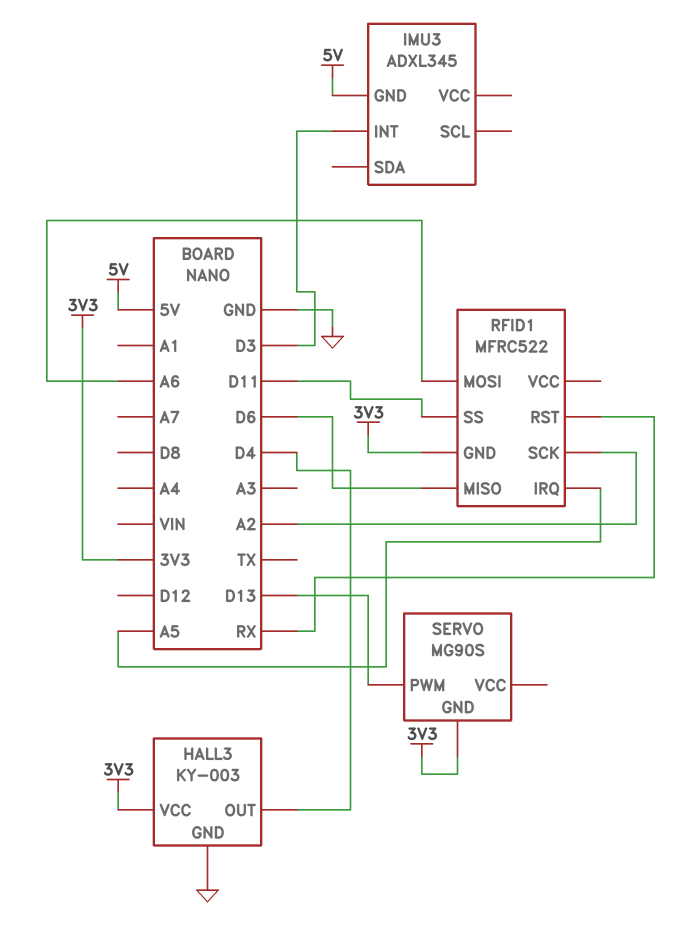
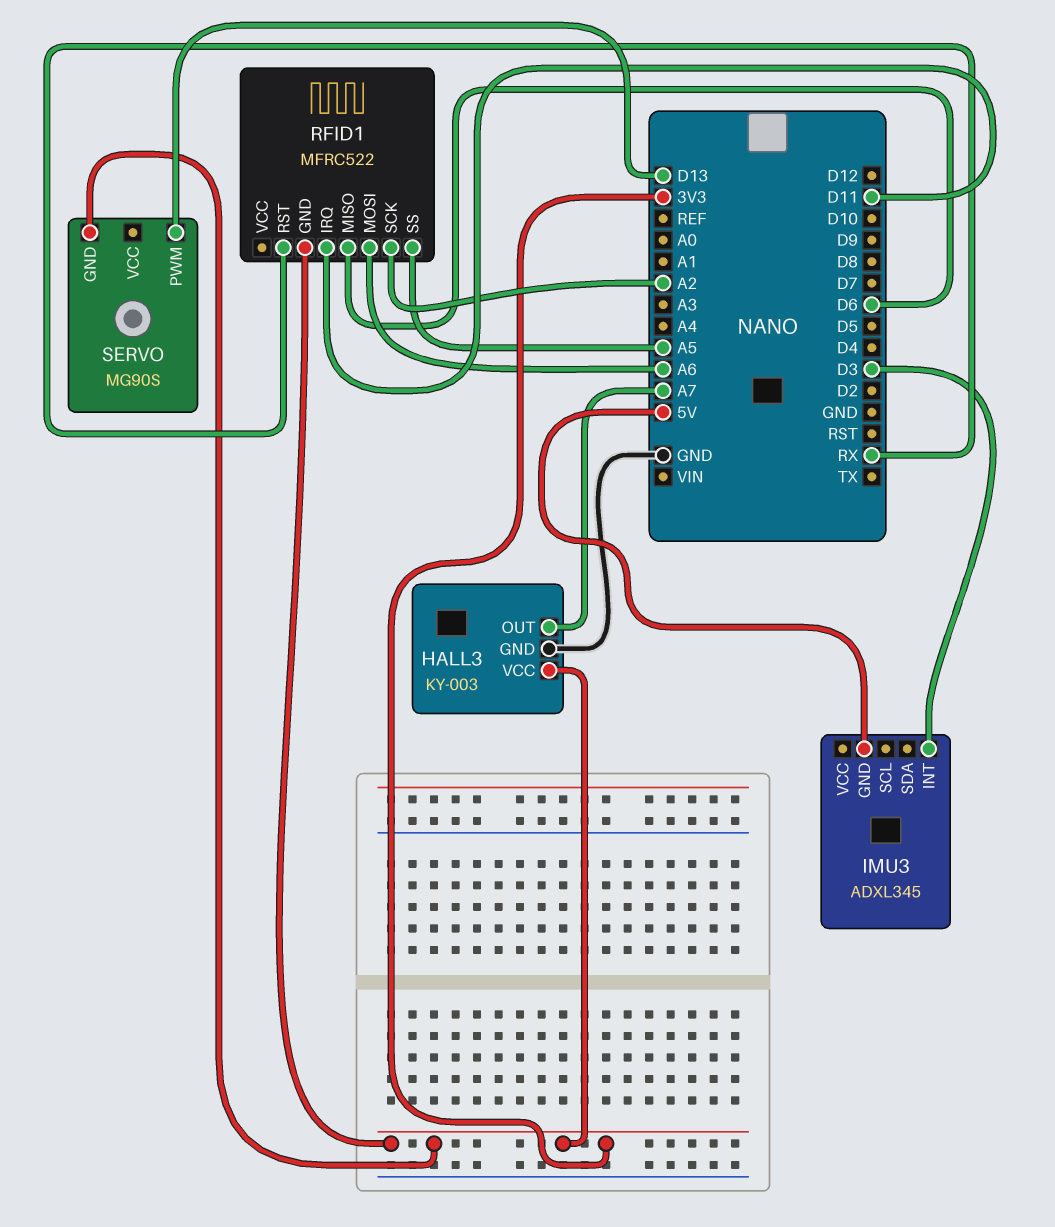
HALL3 pin OUT: D4 -> A7
RFID1 pin IRQ: A5 -> D11
RFID1 pin SS: D11 -> A5

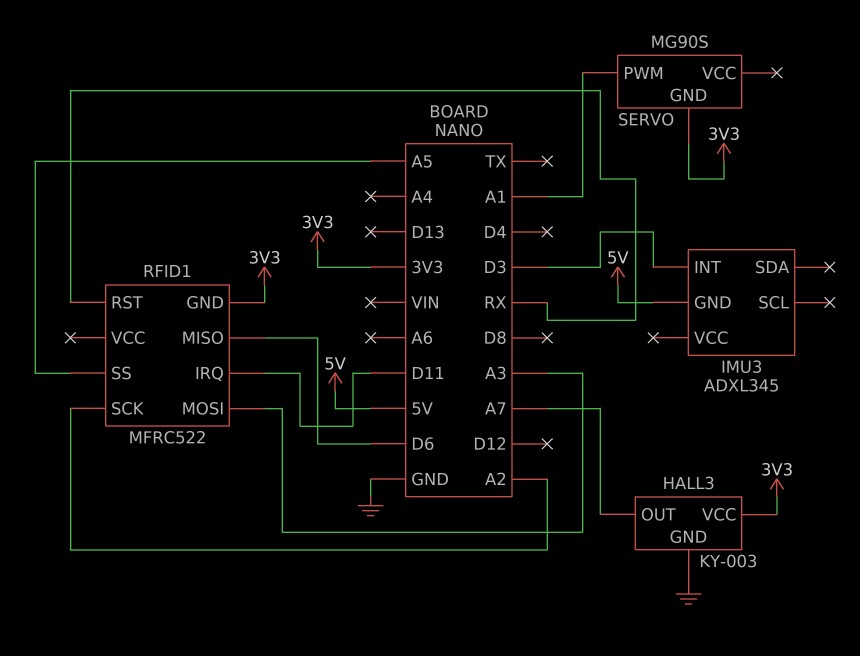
RFID1 pin MOSI: A6 -> A3
SERVO pin PWM: D13 -> A1

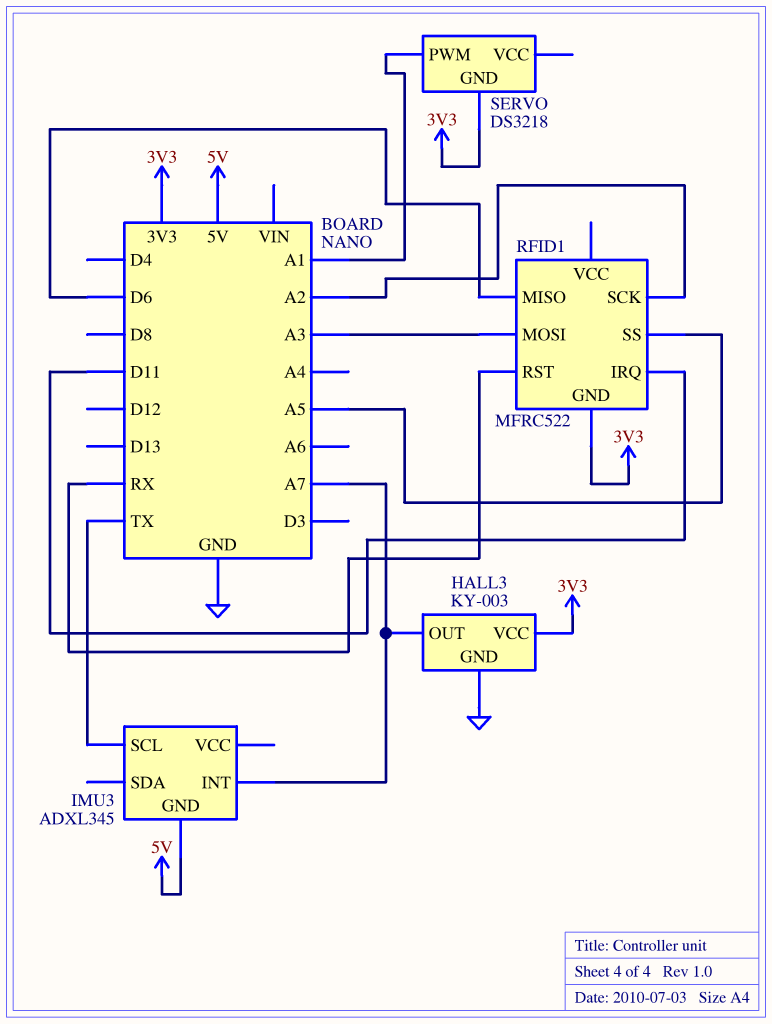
IMU3 pin INT: D3 -> A7
IMU3 pin SCL: none -> TX
SERVO: MG90S -> DS3218

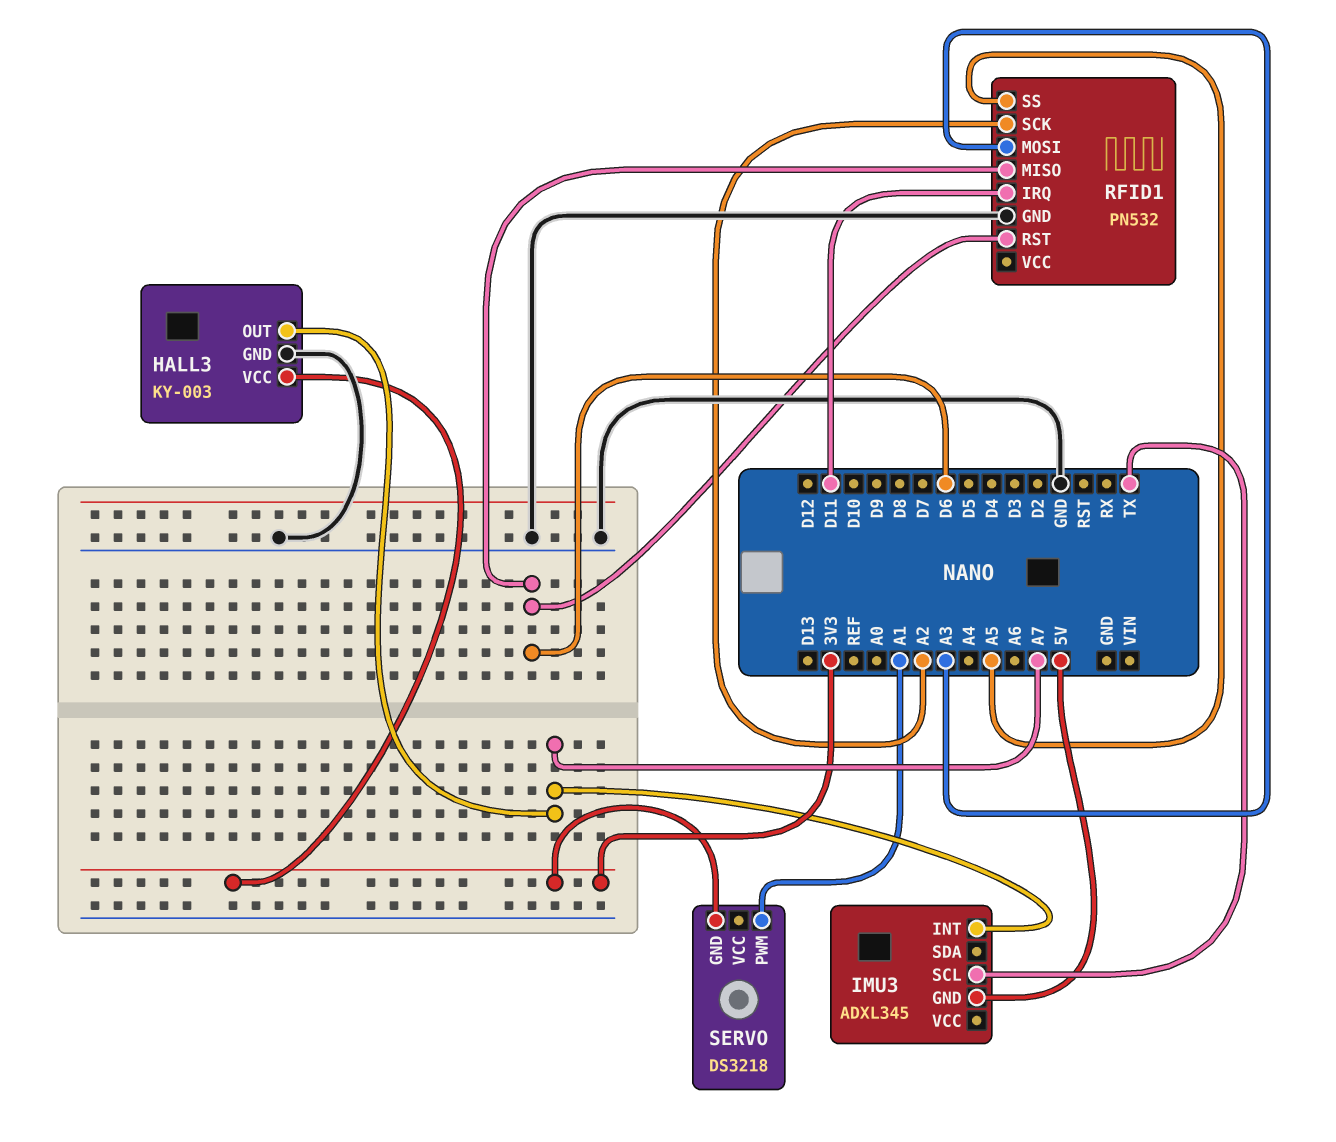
RFID1: MFRC522 -> PN532
RFID1 pin GND: 3V3 -> GND
RFID1 pin RST: RX -> D6

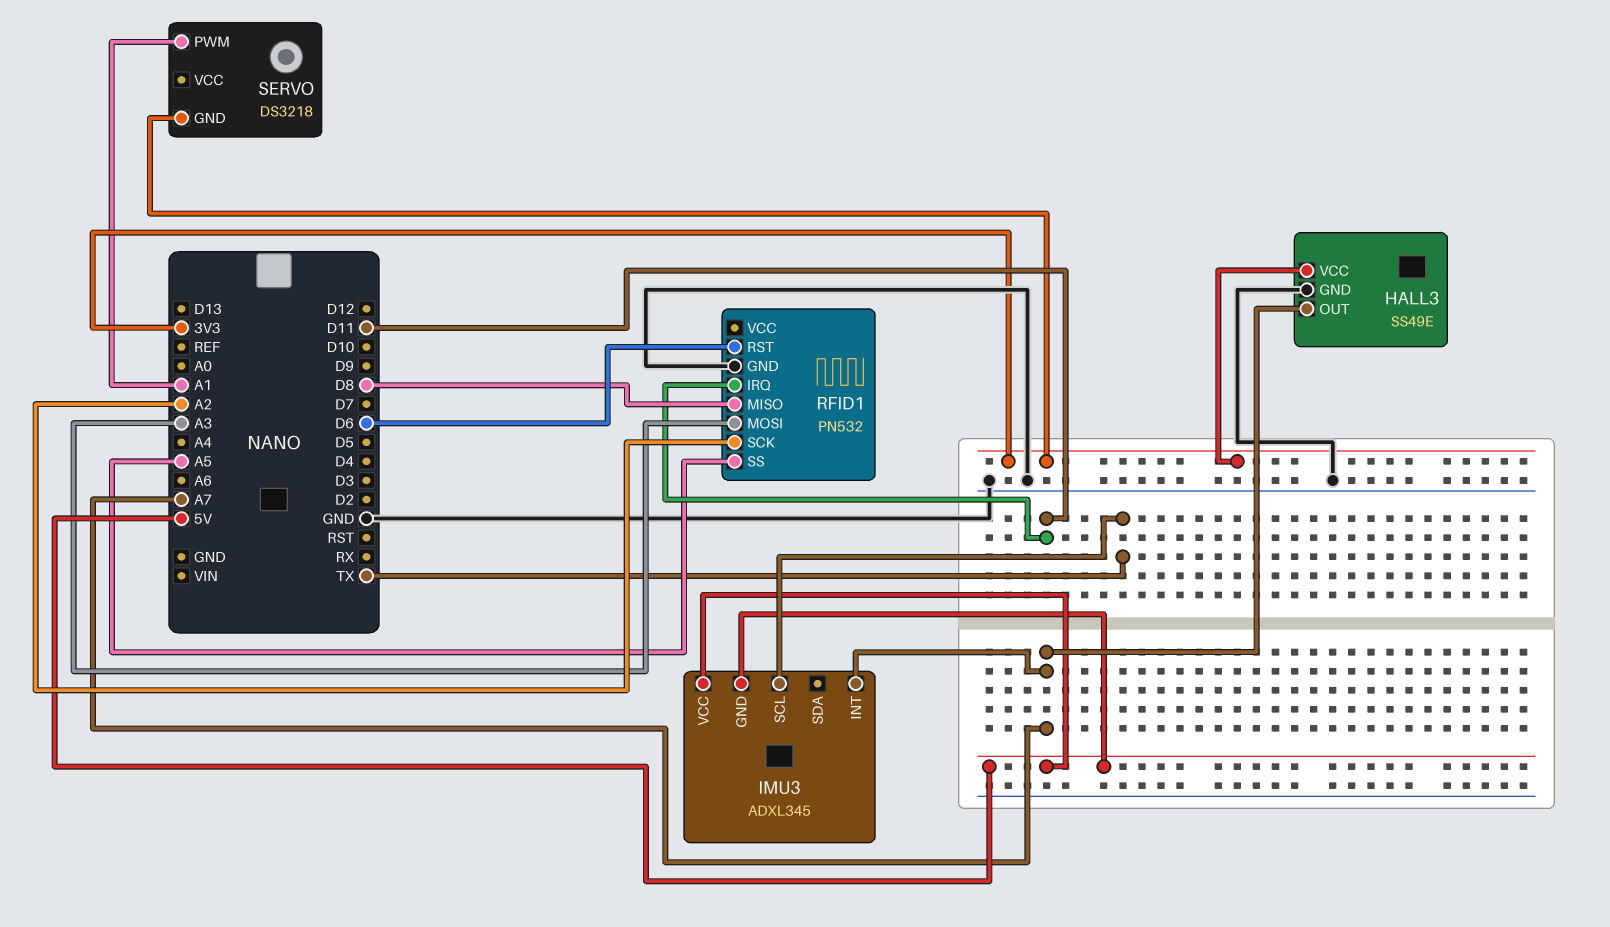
HALL3: KY-003 -> SS49E
IMU3 pin VCC: none -> 5V
RFID1 pin MISO: D6 -> D8

